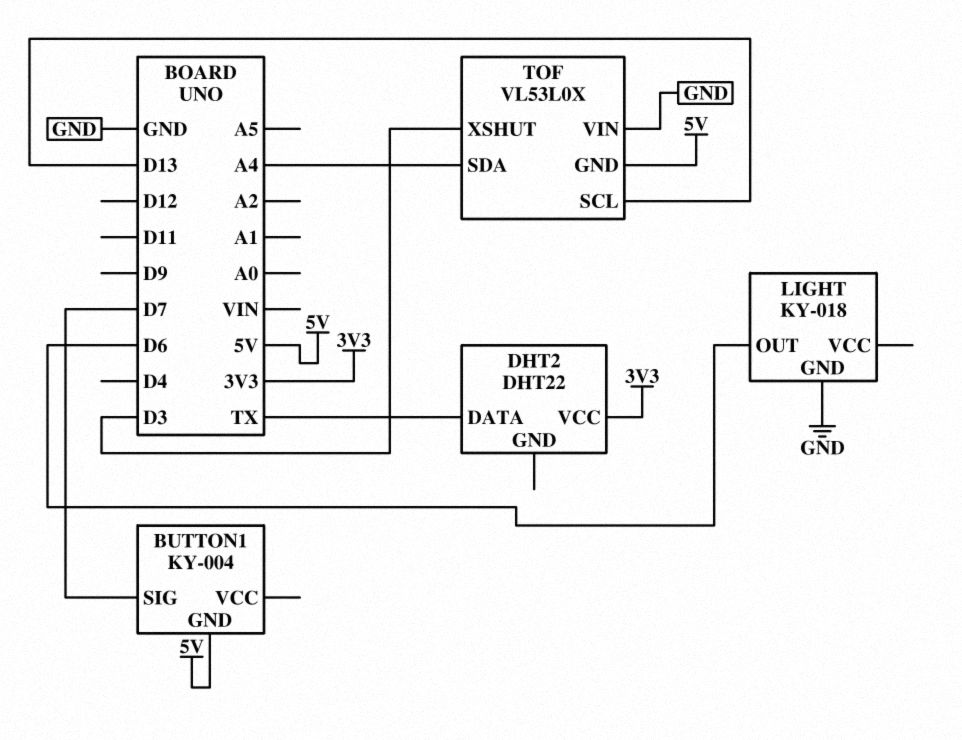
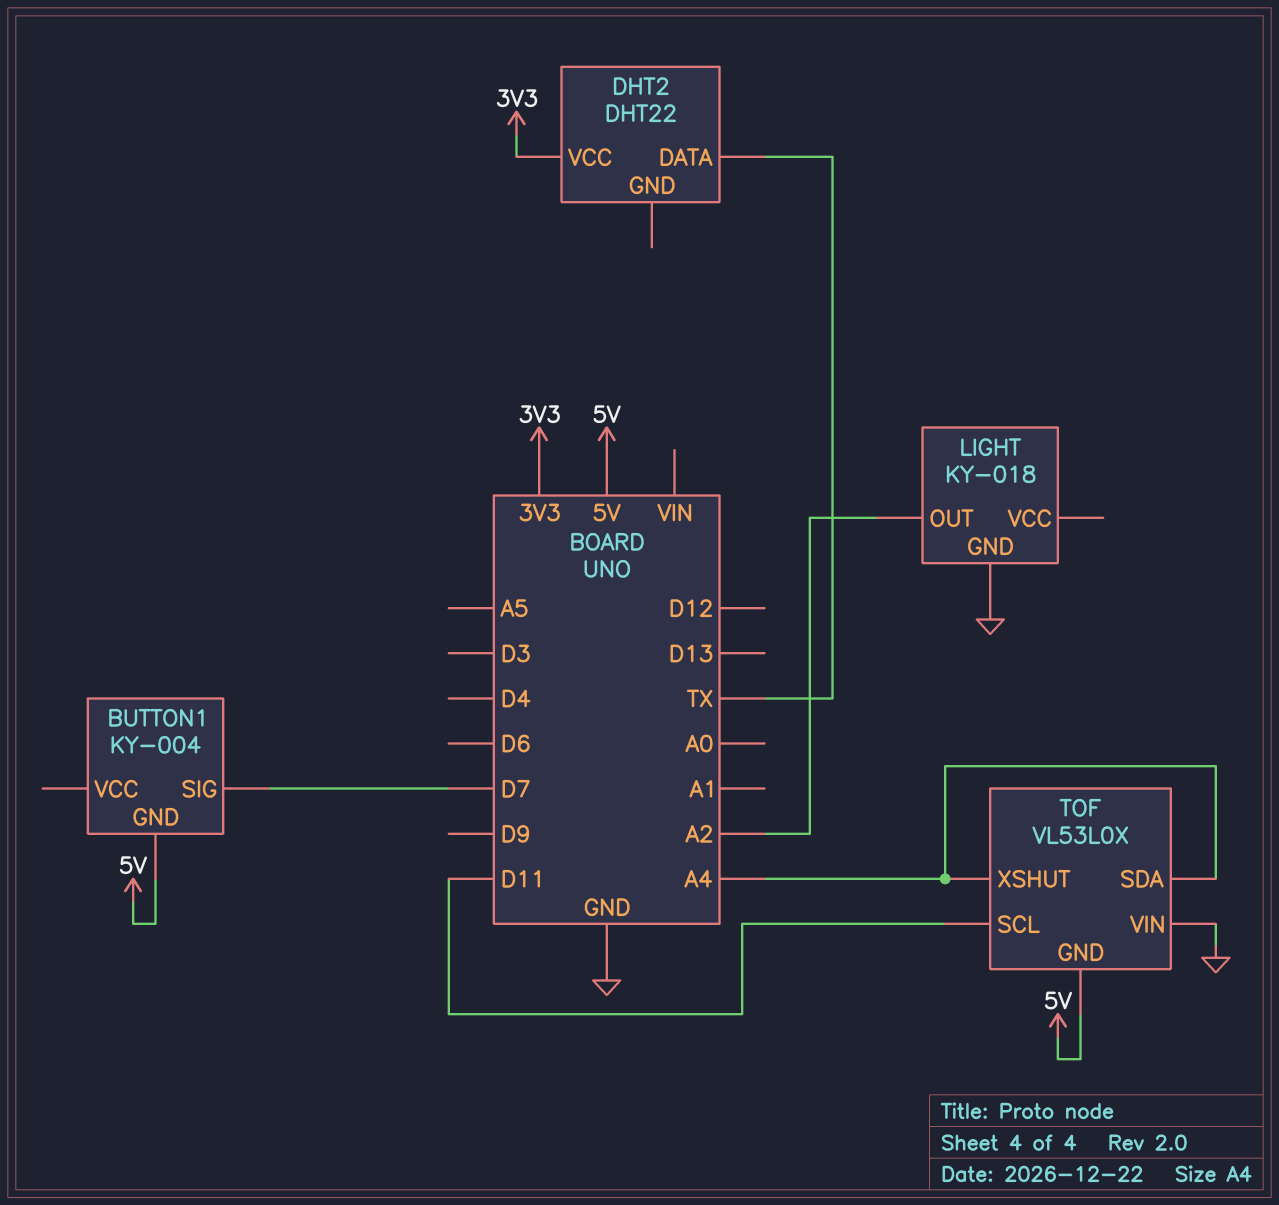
LIGHT pin OUT: D6 -> A2
TOF pin SCL: D13 -> D11
TOF pin XSHUT: D3 -> A4

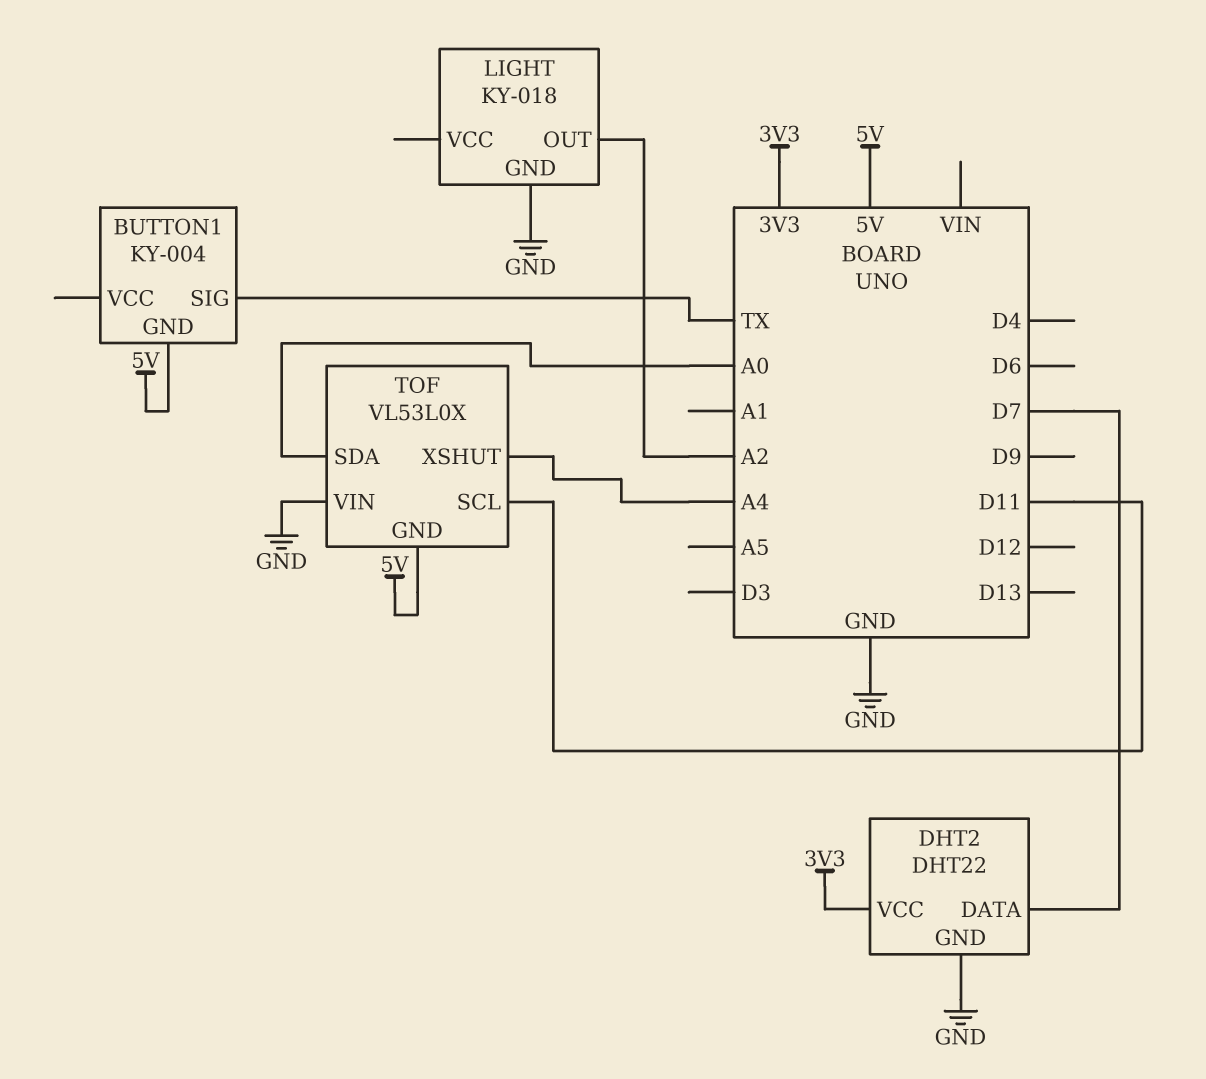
BUTTON1 pin SIG: D7 -> TX
DHT2 pin DATA: TX -> D7
DHT2 pin GND: none -> GND
TOF pin SDA: A4 -> A0

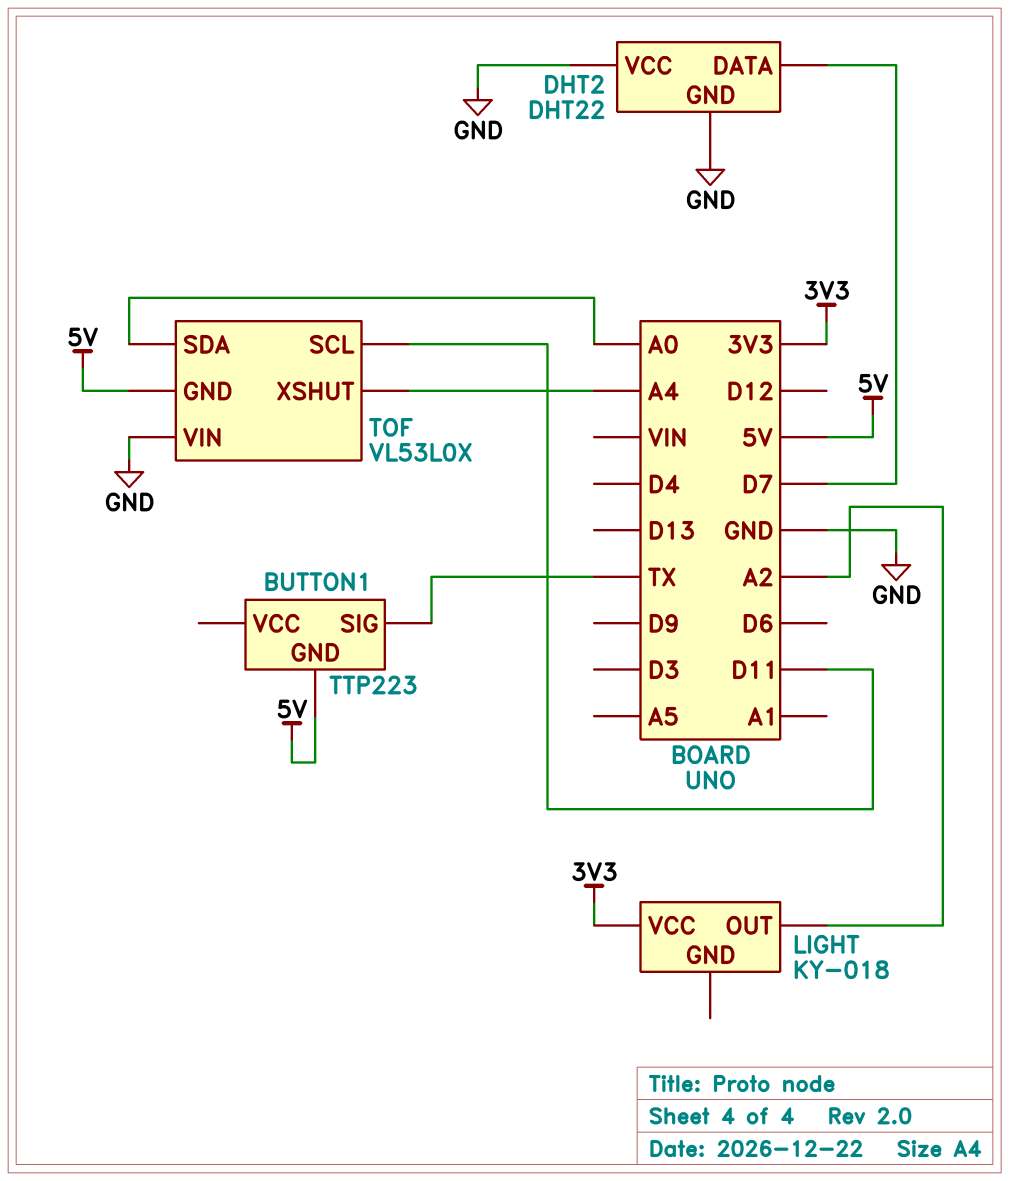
BUTTON1: KY-004 -> TTP223
DHT2 pin VCC: 3V3 -> GND
LIGHT pin GND: GND -> none
LIGHT pin VCC: none -> 3V3

